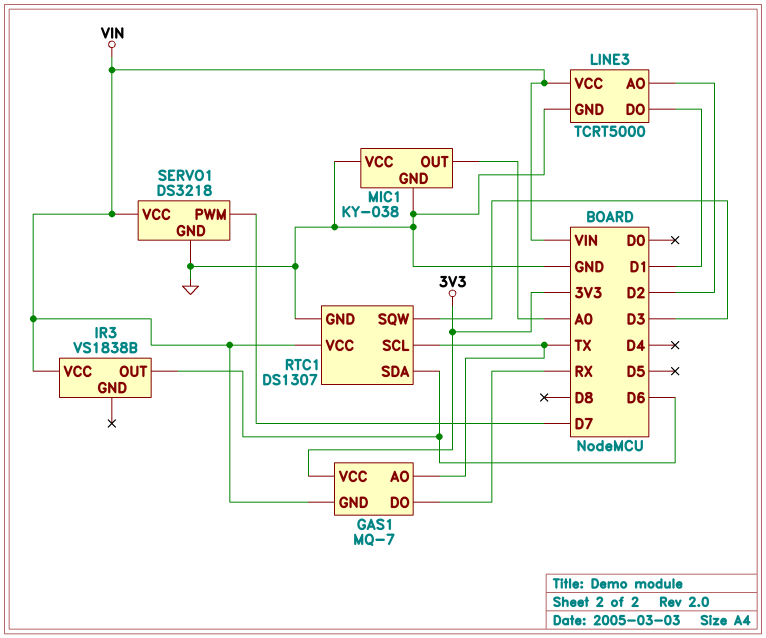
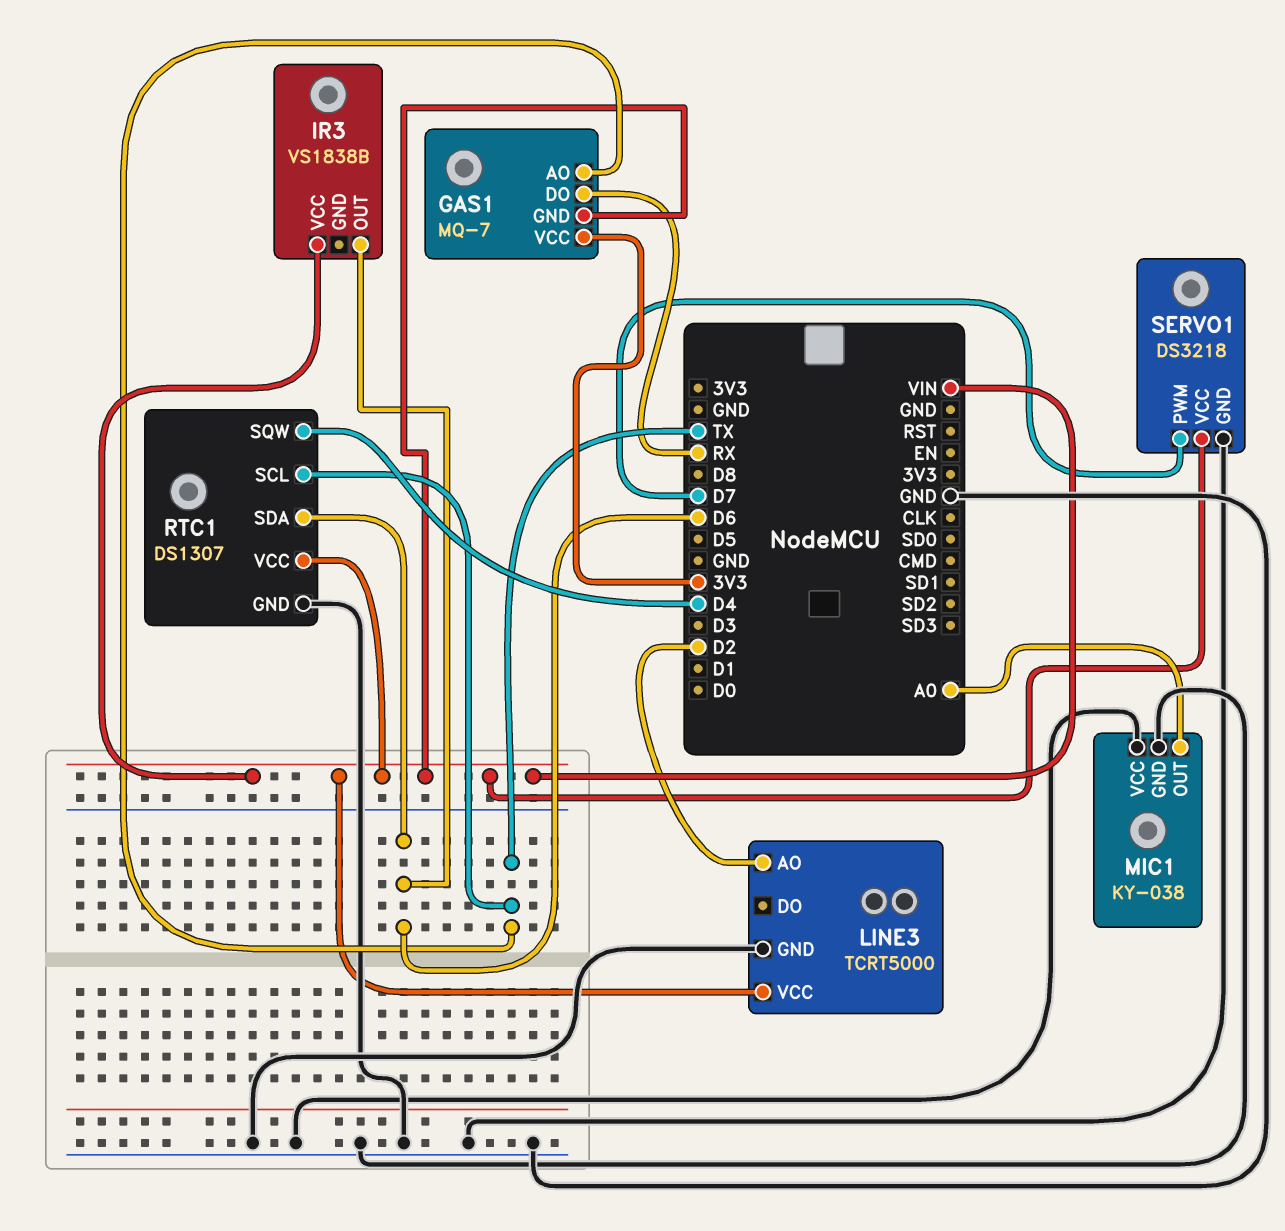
LINE3 pin DO: D1 -> none
RTC1 pin SQW: D3 -> D4

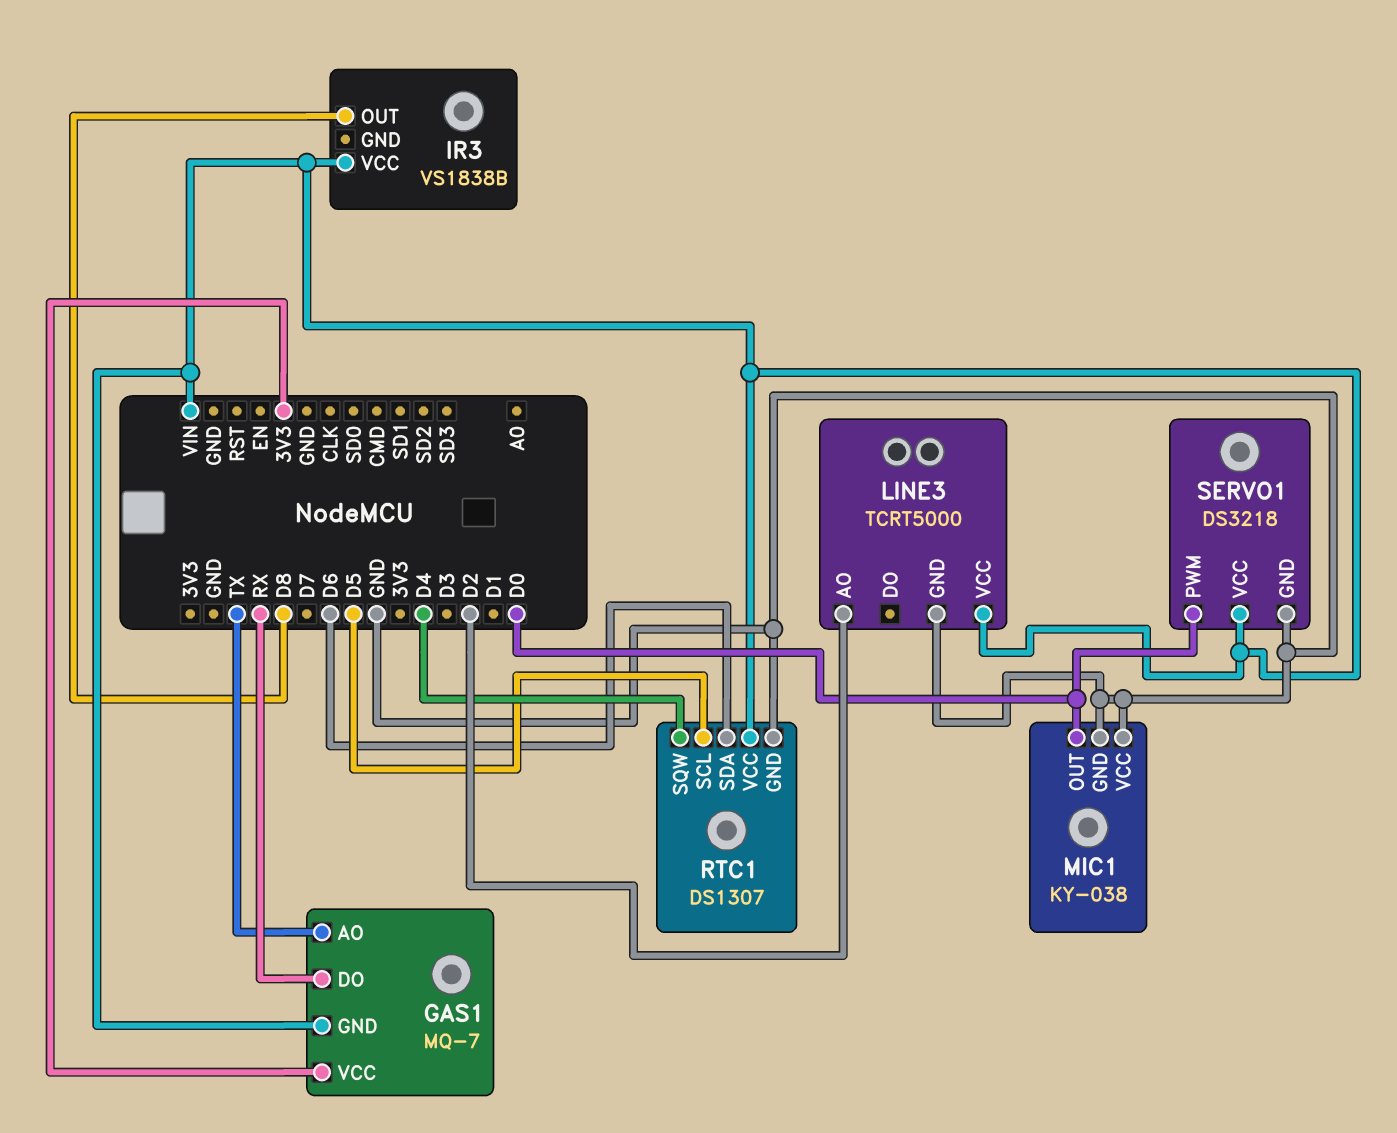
IR3 pin OUT: D6 -> D8
MIC1 pin OUT: A0 -> D0
RTC1 pin SCL: TX -> D5
SERVO1 pin PWM: D7 -> D0

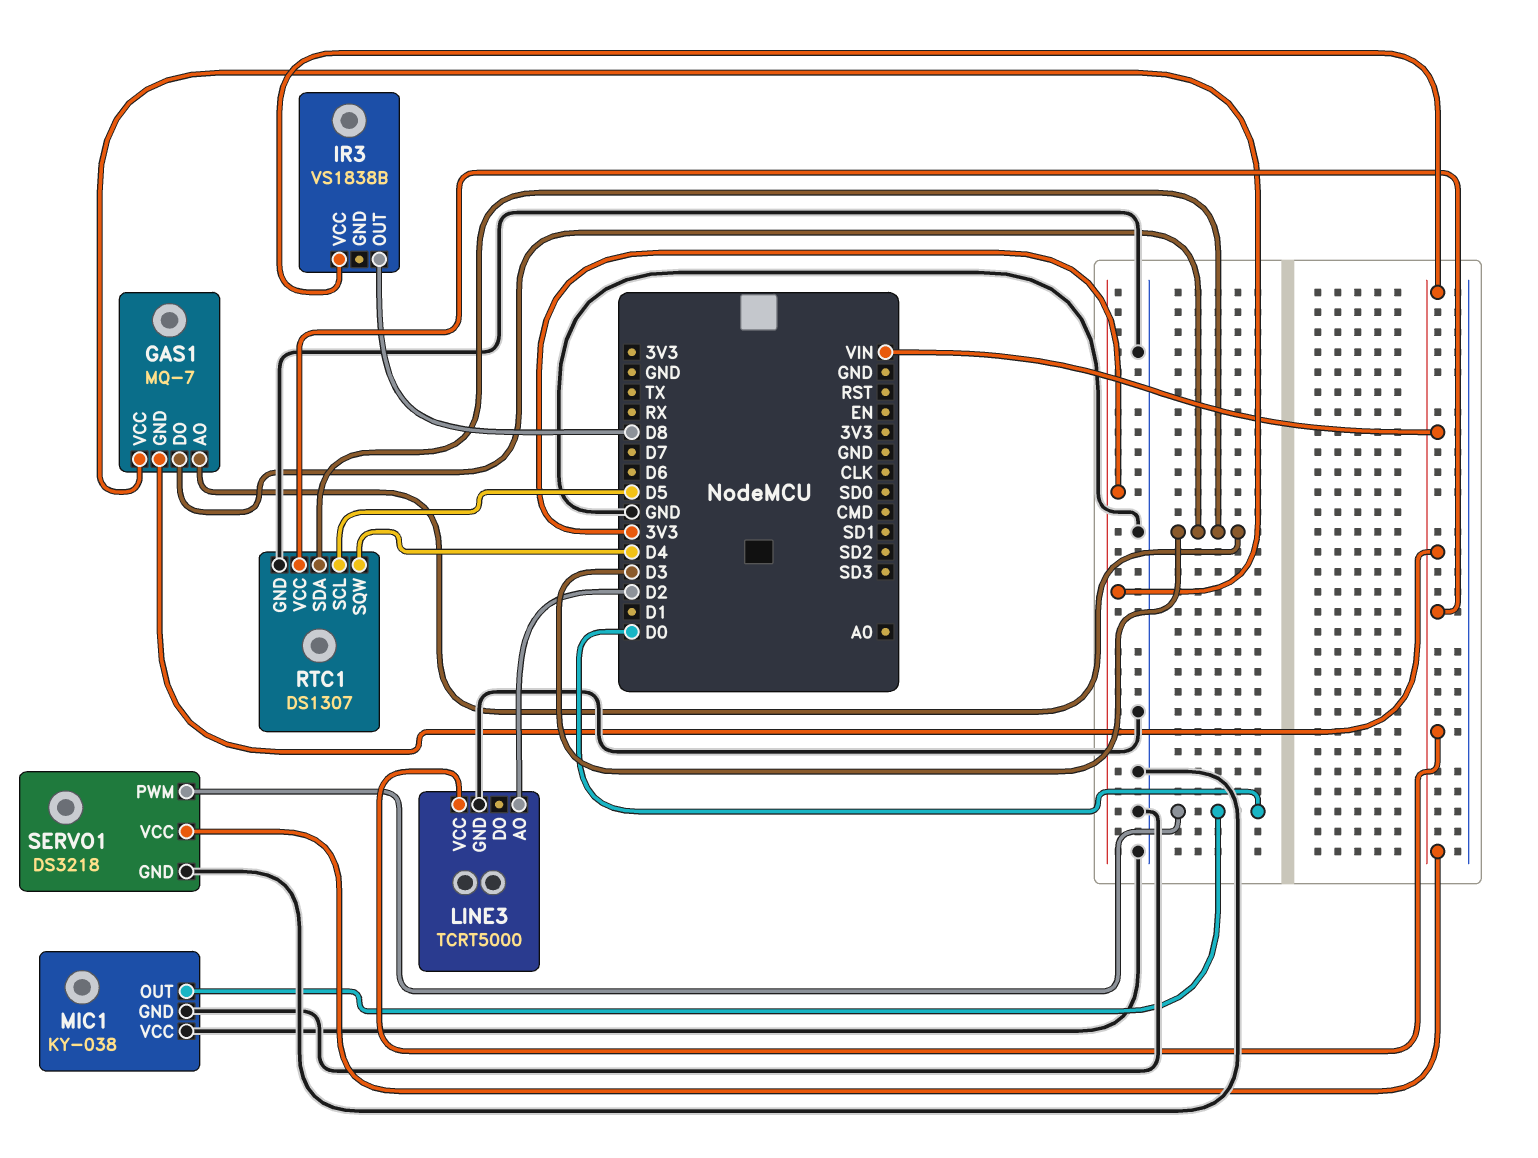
GAS1 pin AO: TX -> D3
GAS1 pin DO: RX -> D3
RTC1 pin SDA: D6 -> D3

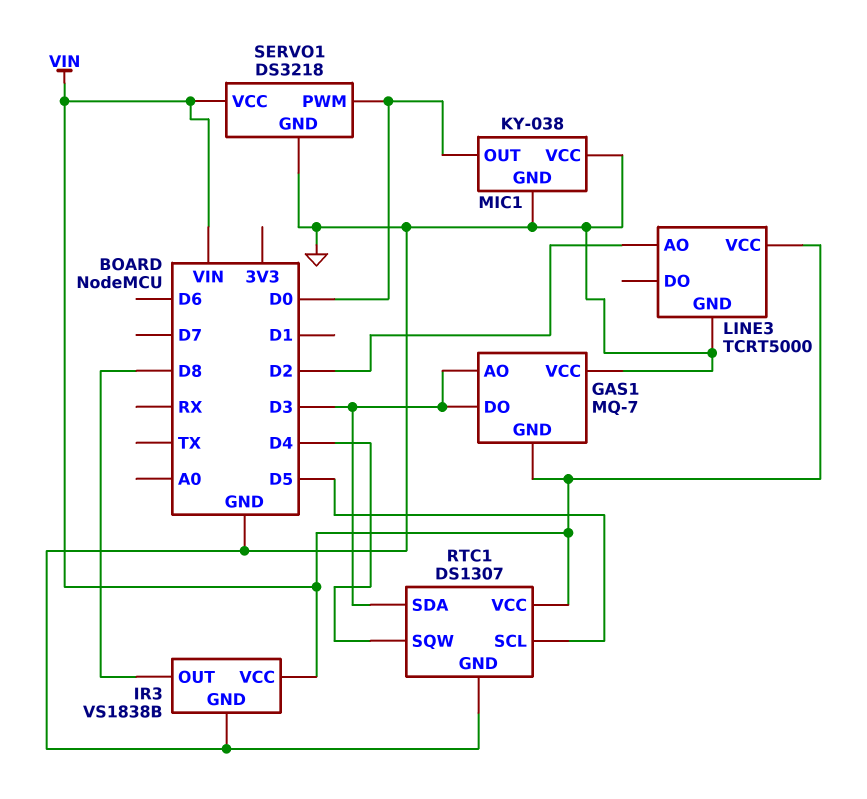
GAS1 pin VCC: 3V3 -> GND
IR3 pin GND: none -> GND

